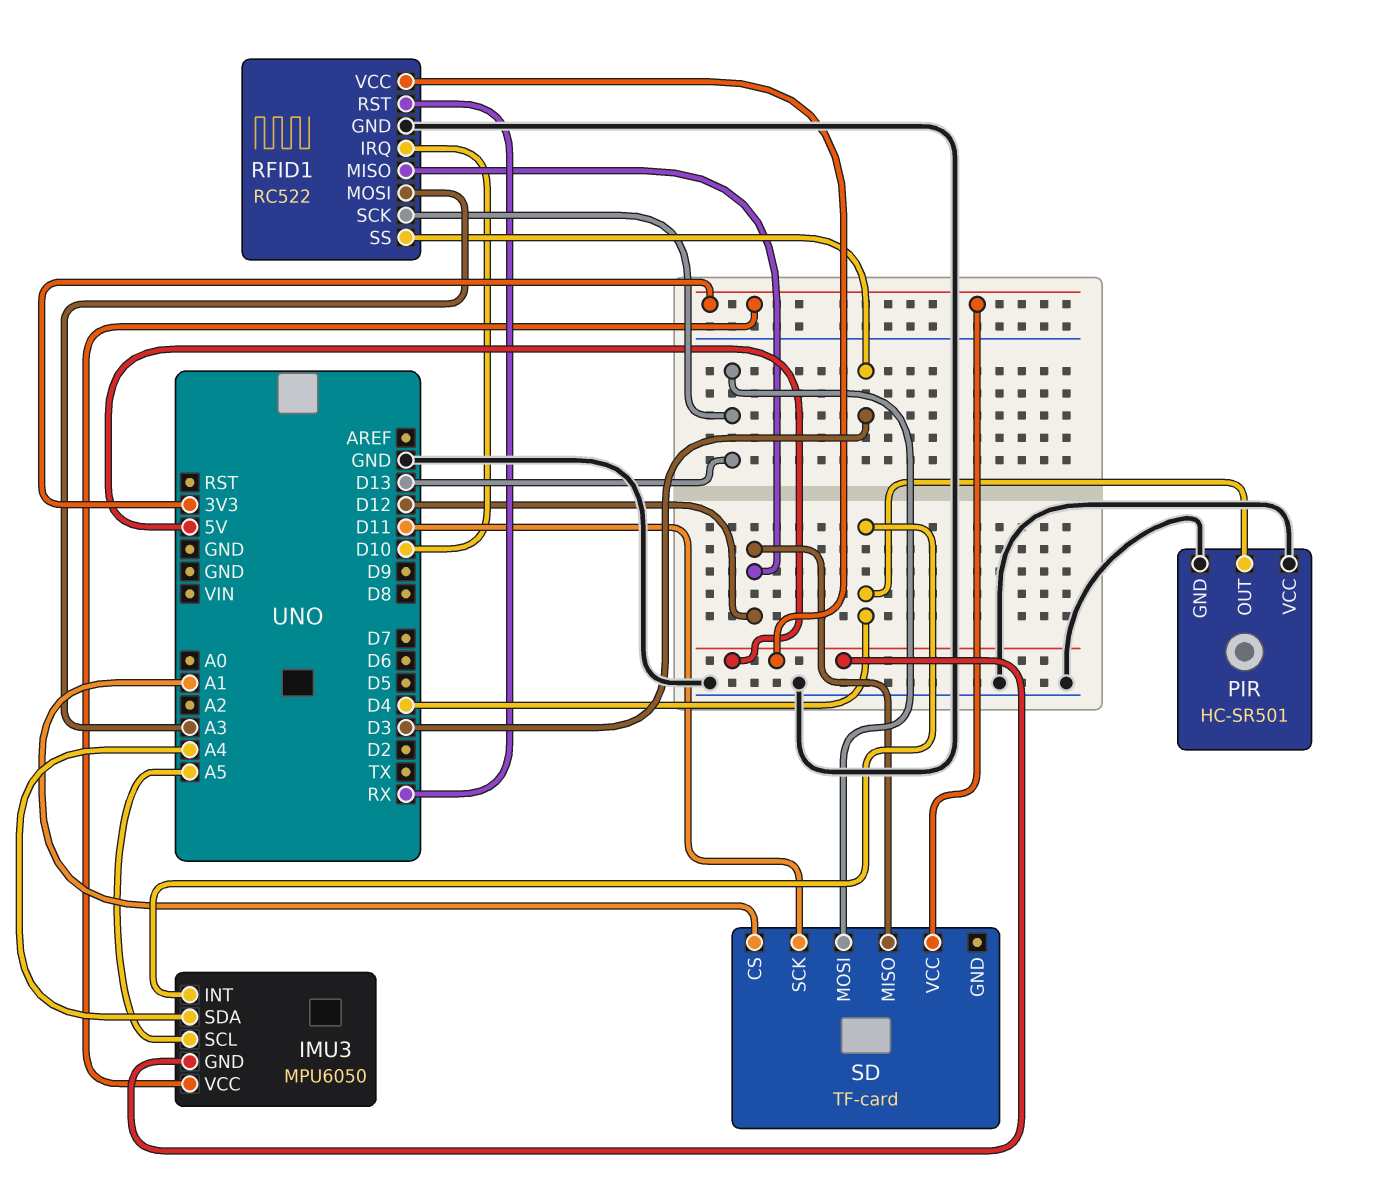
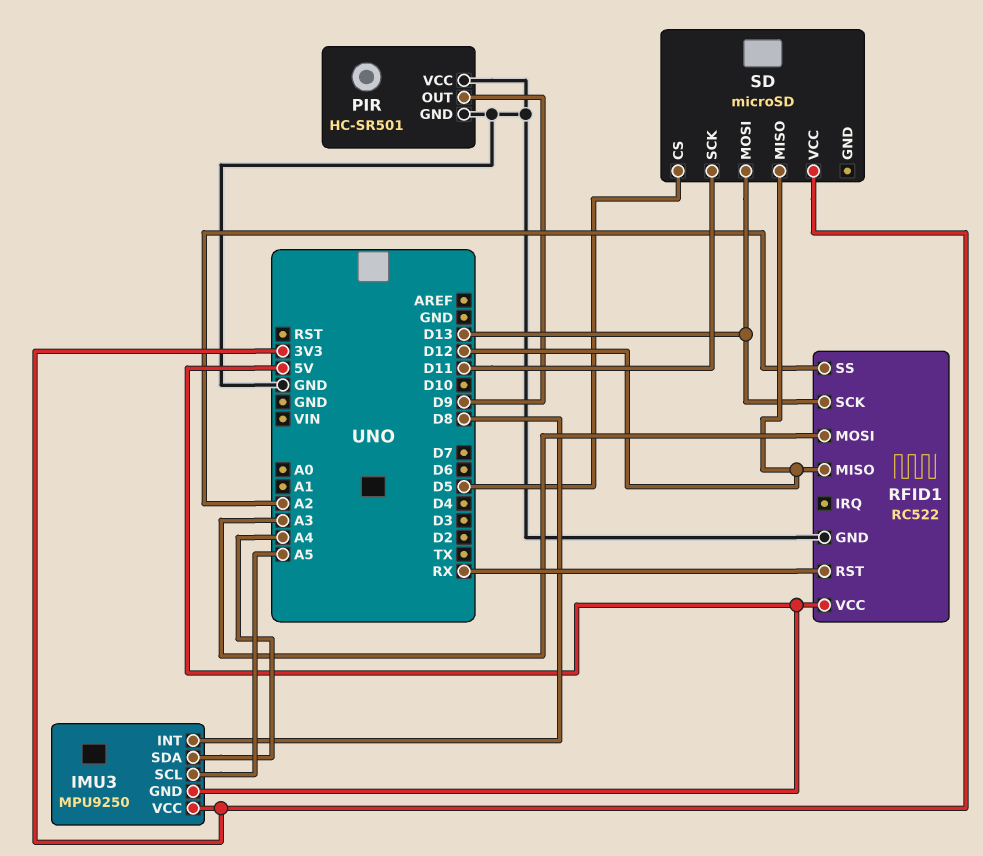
IMU3: MPU6050 -> MPU9250
IMU3 pin INT: D4 -> D8
PIR pin OUT: D4 -> D9
RFID1 pin IRQ: D10 -> none
RFID1 pin SS: D3 -> A2
SD: TF-card -> microSD
SD pin CS: A1 -> D5

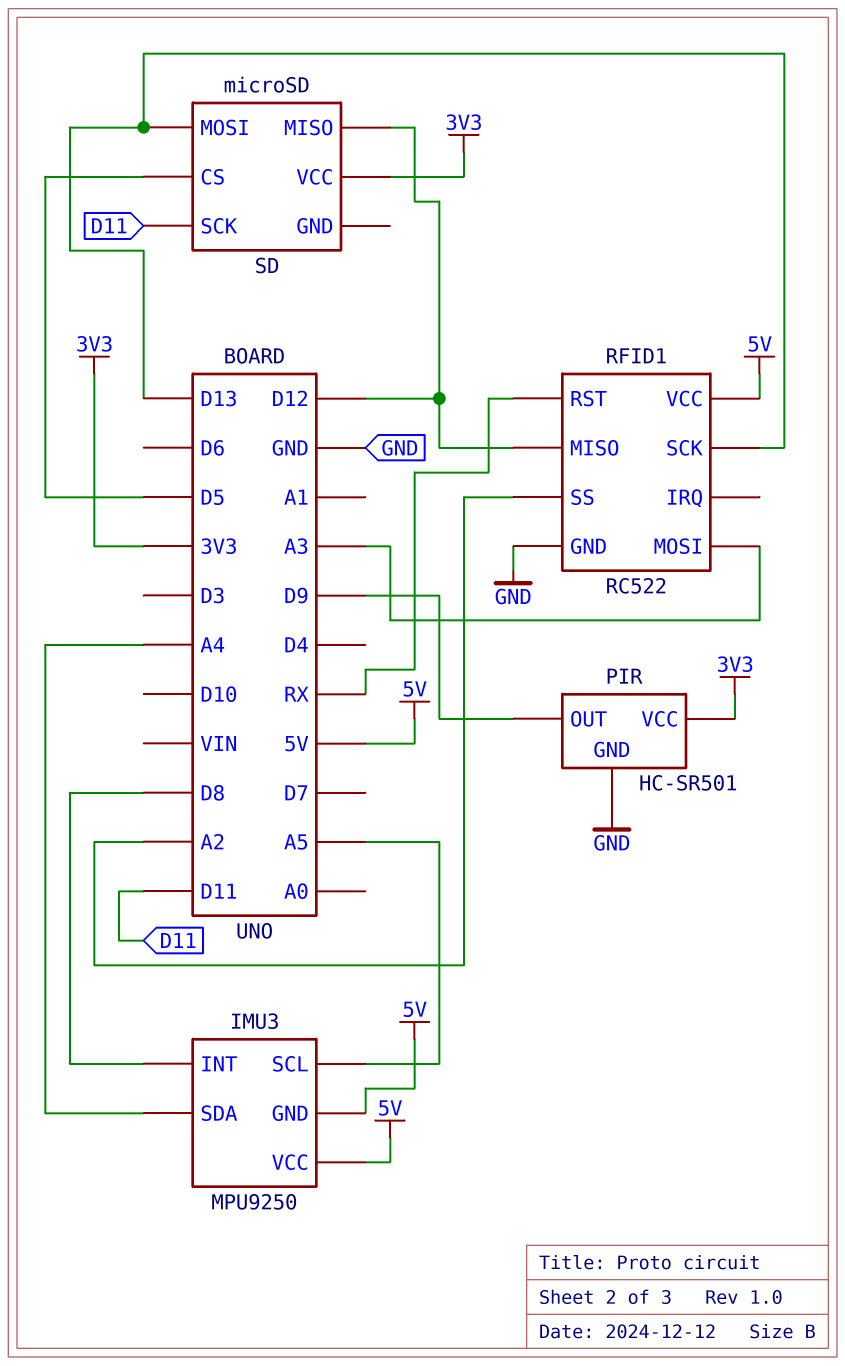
IMU3 pin VCC: 3V3 -> 5V
PIR pin VCC: GND -> 3V3

